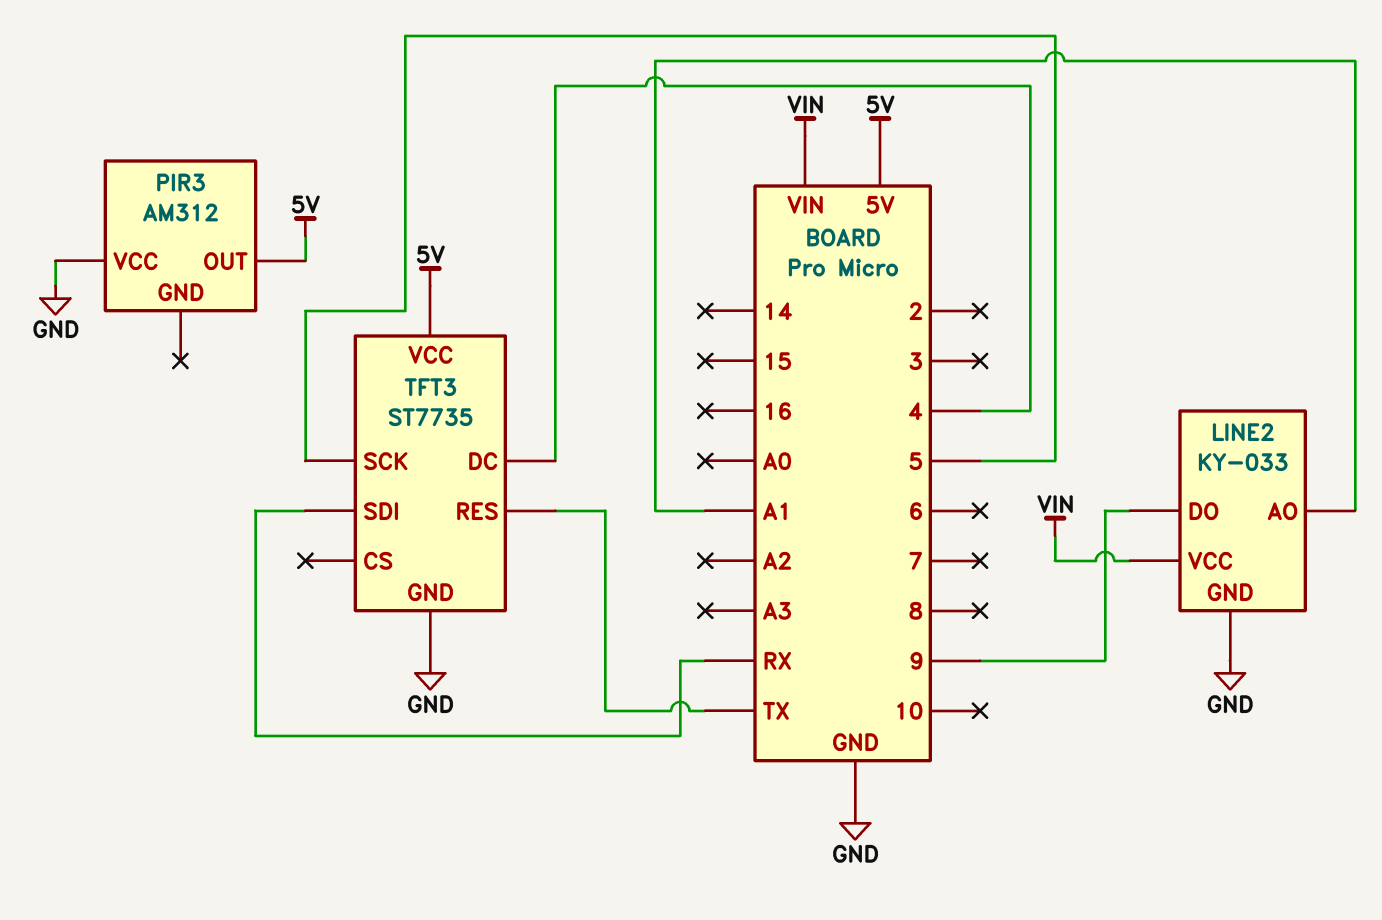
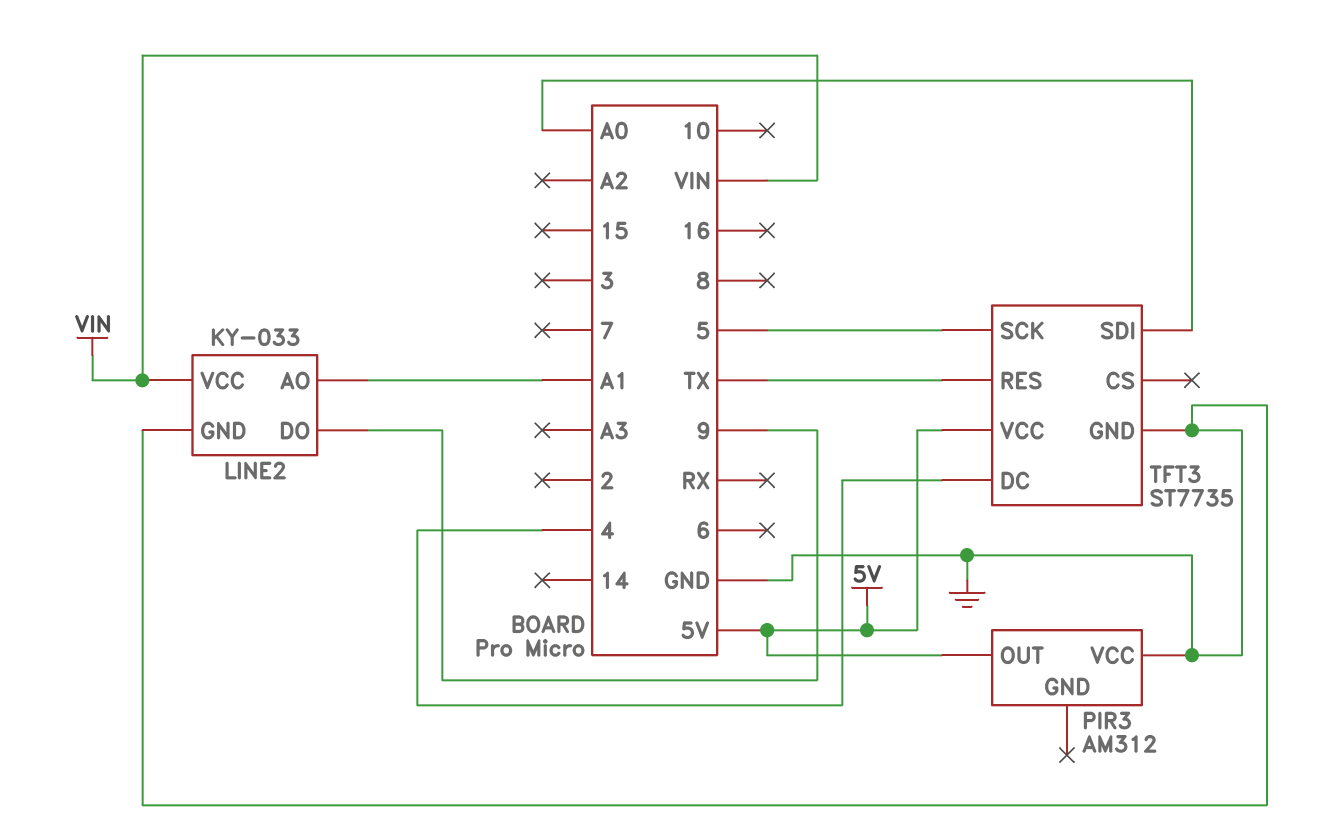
TFT3 pin SDI: RX -> A0

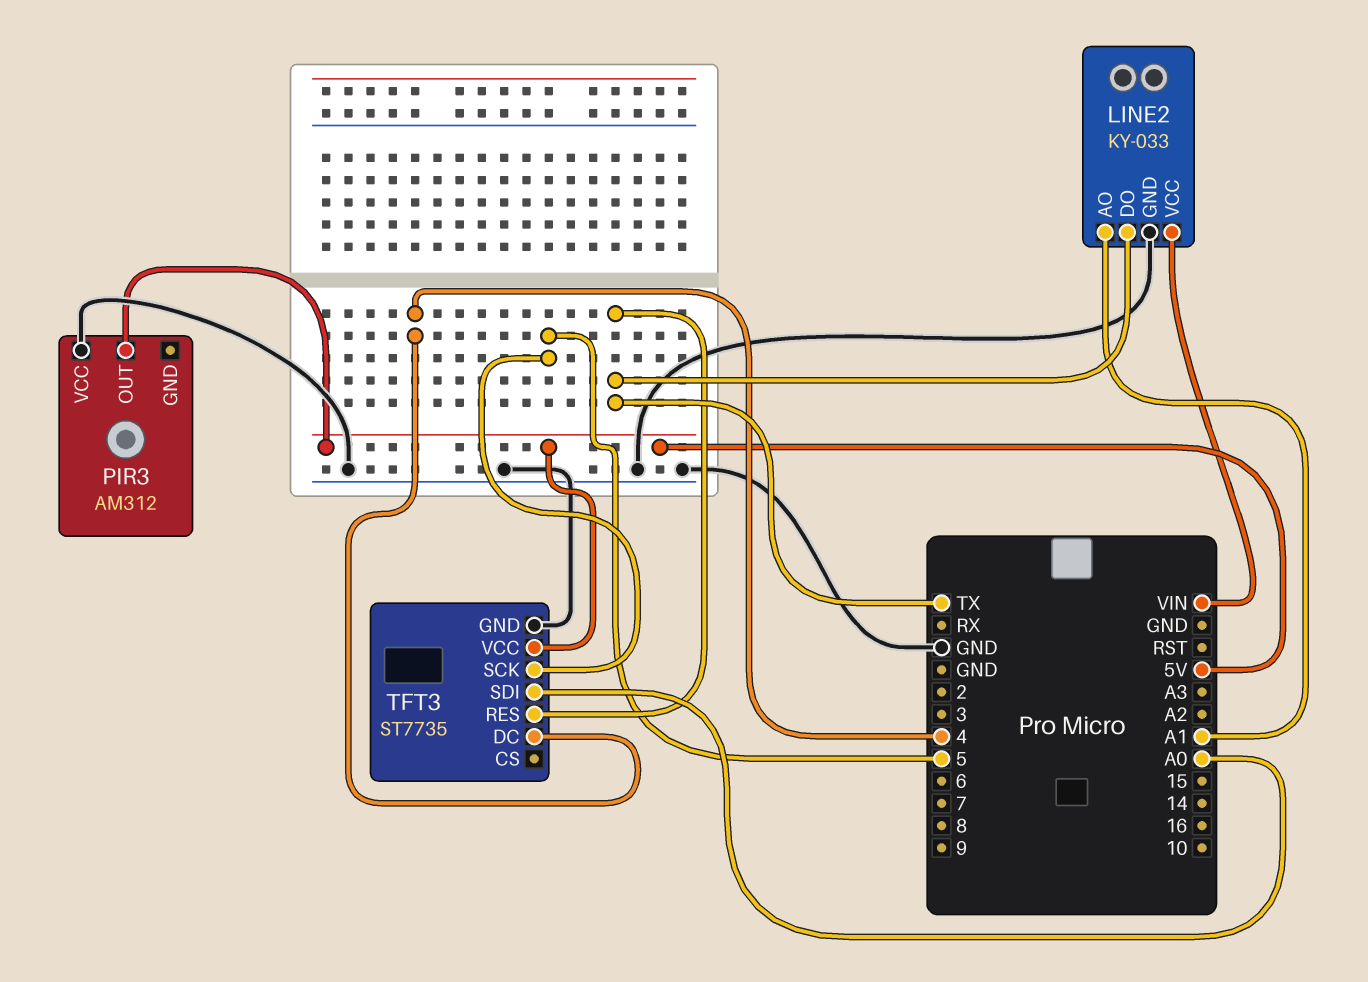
LINE2 pin DO: 9 -> TX

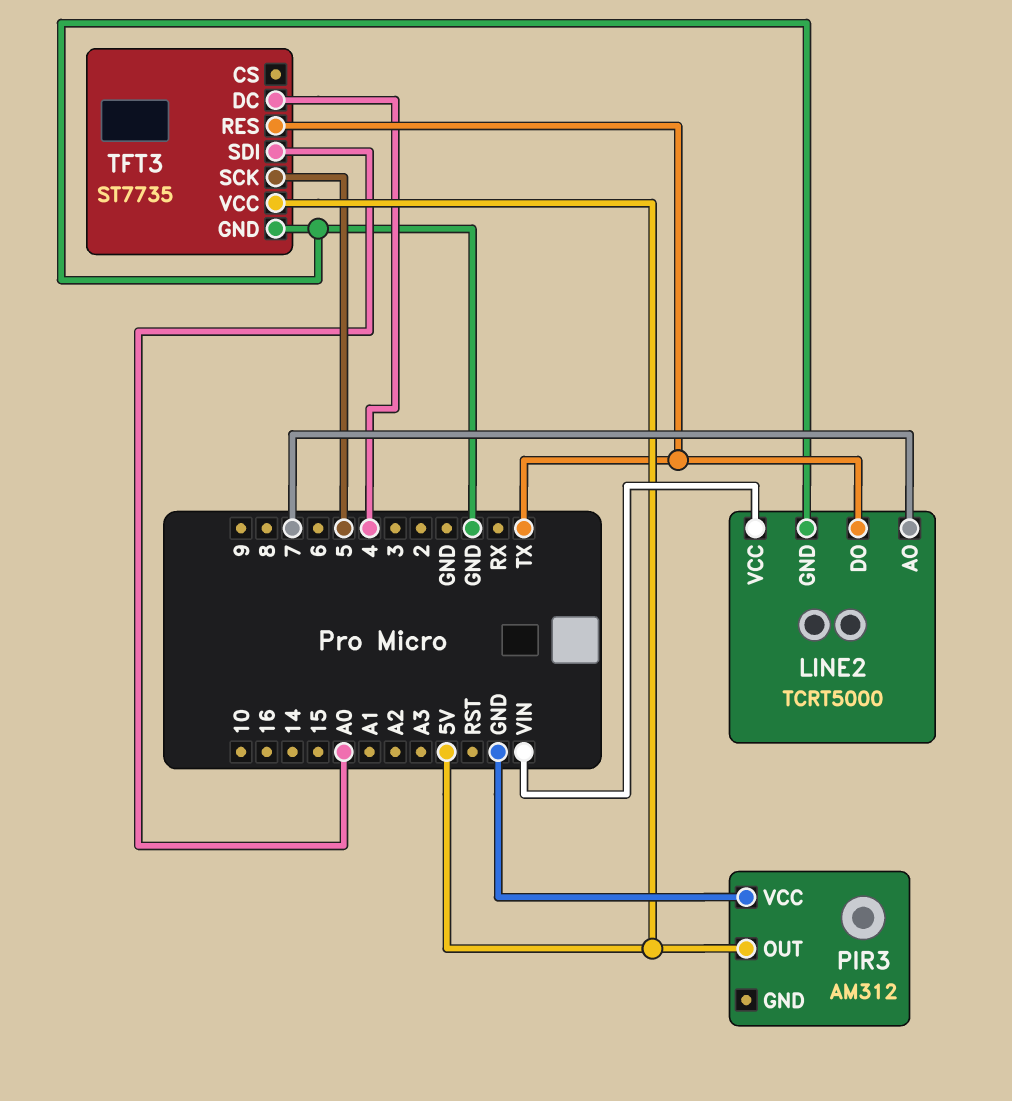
LINE2: KY-033 -> TCRT5000
LINE2 pin AO: A1 -> 7

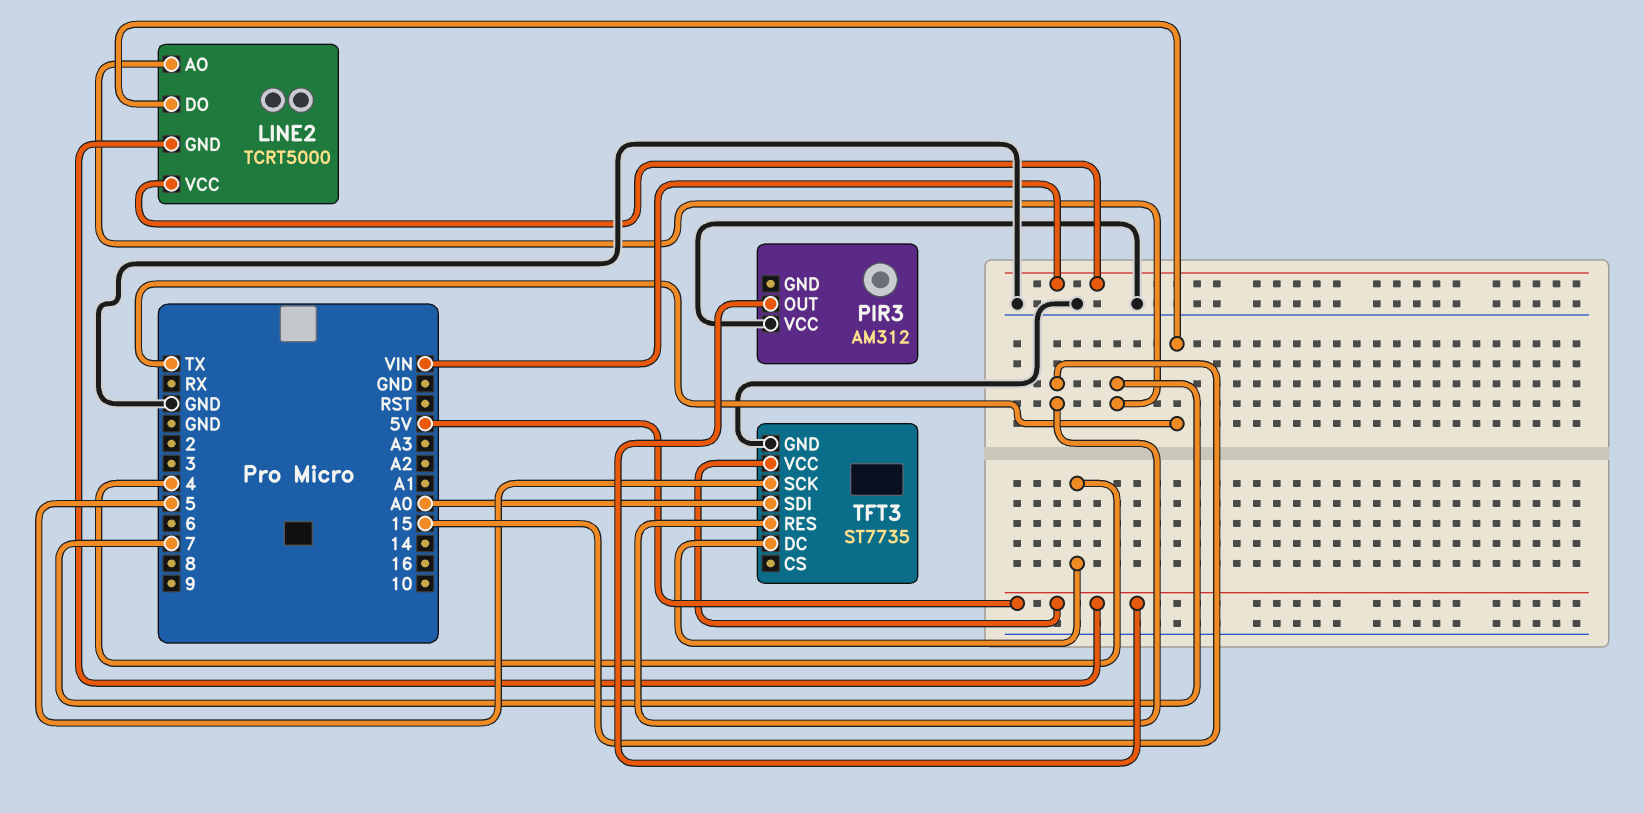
LINE2 pin GND: GND -> 5V
TFT3 pin RES: TX -> 15

